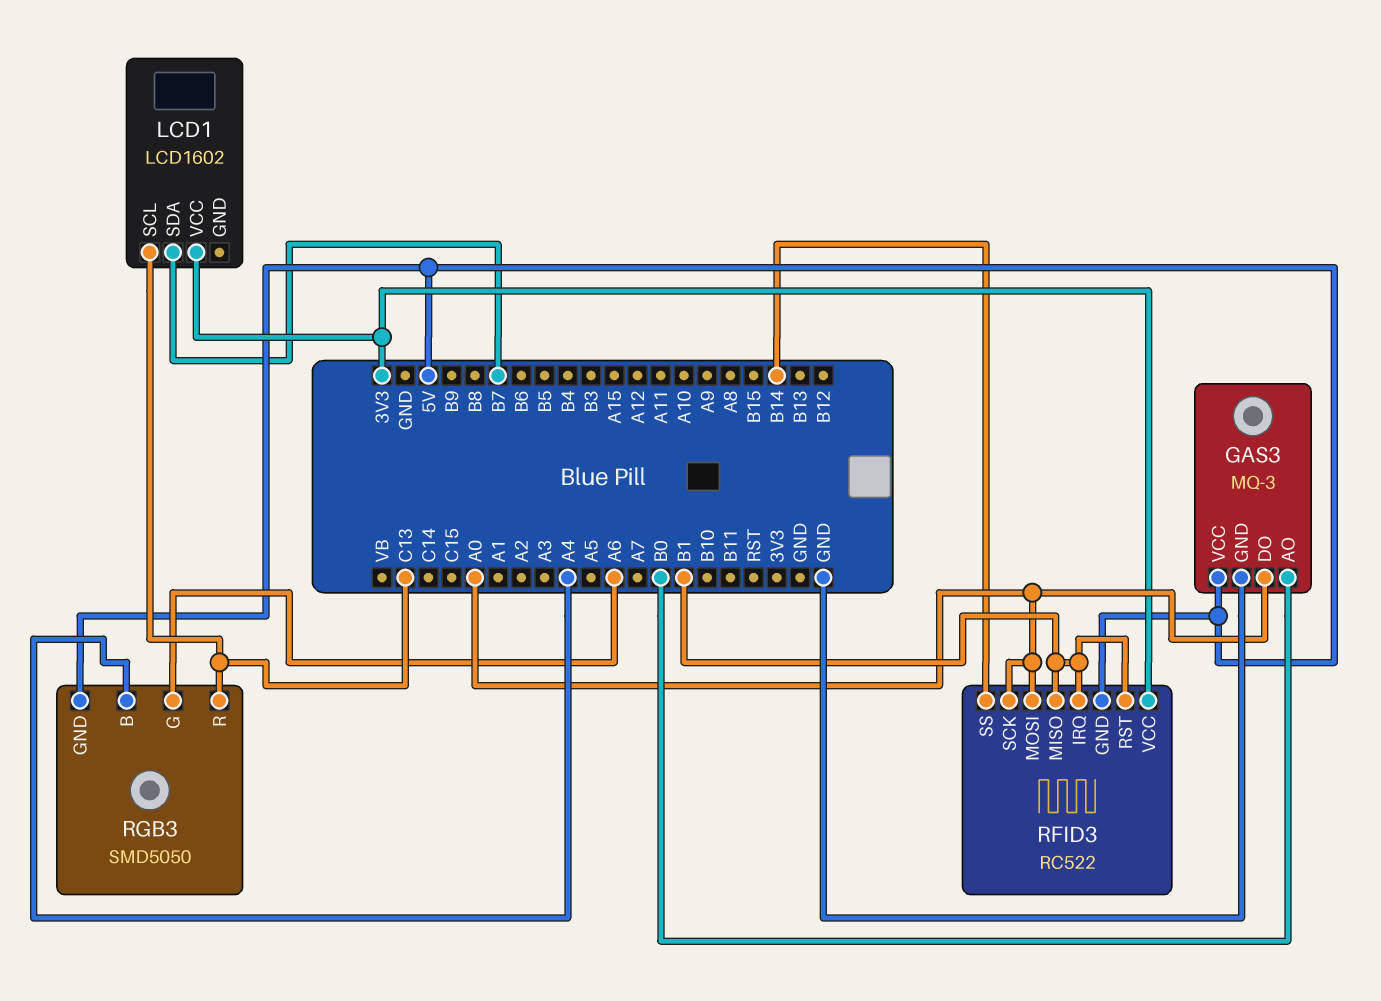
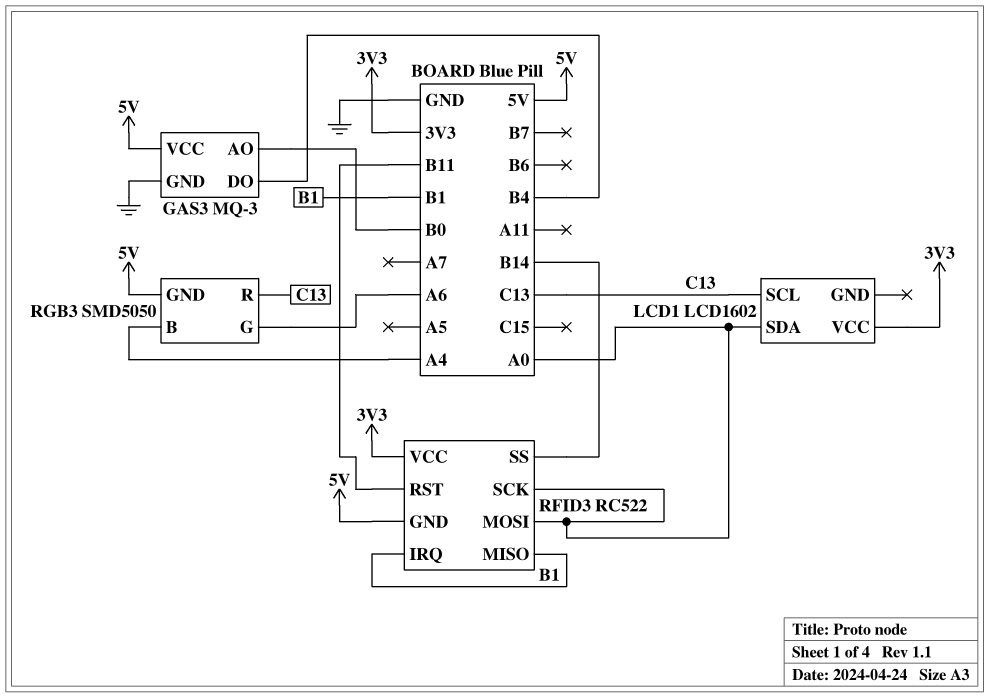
GAS3 pin DO: A0 -> B4
LCD1 pin SDA: B7 -> A0
RFID3 pin RST: B1 -> B11

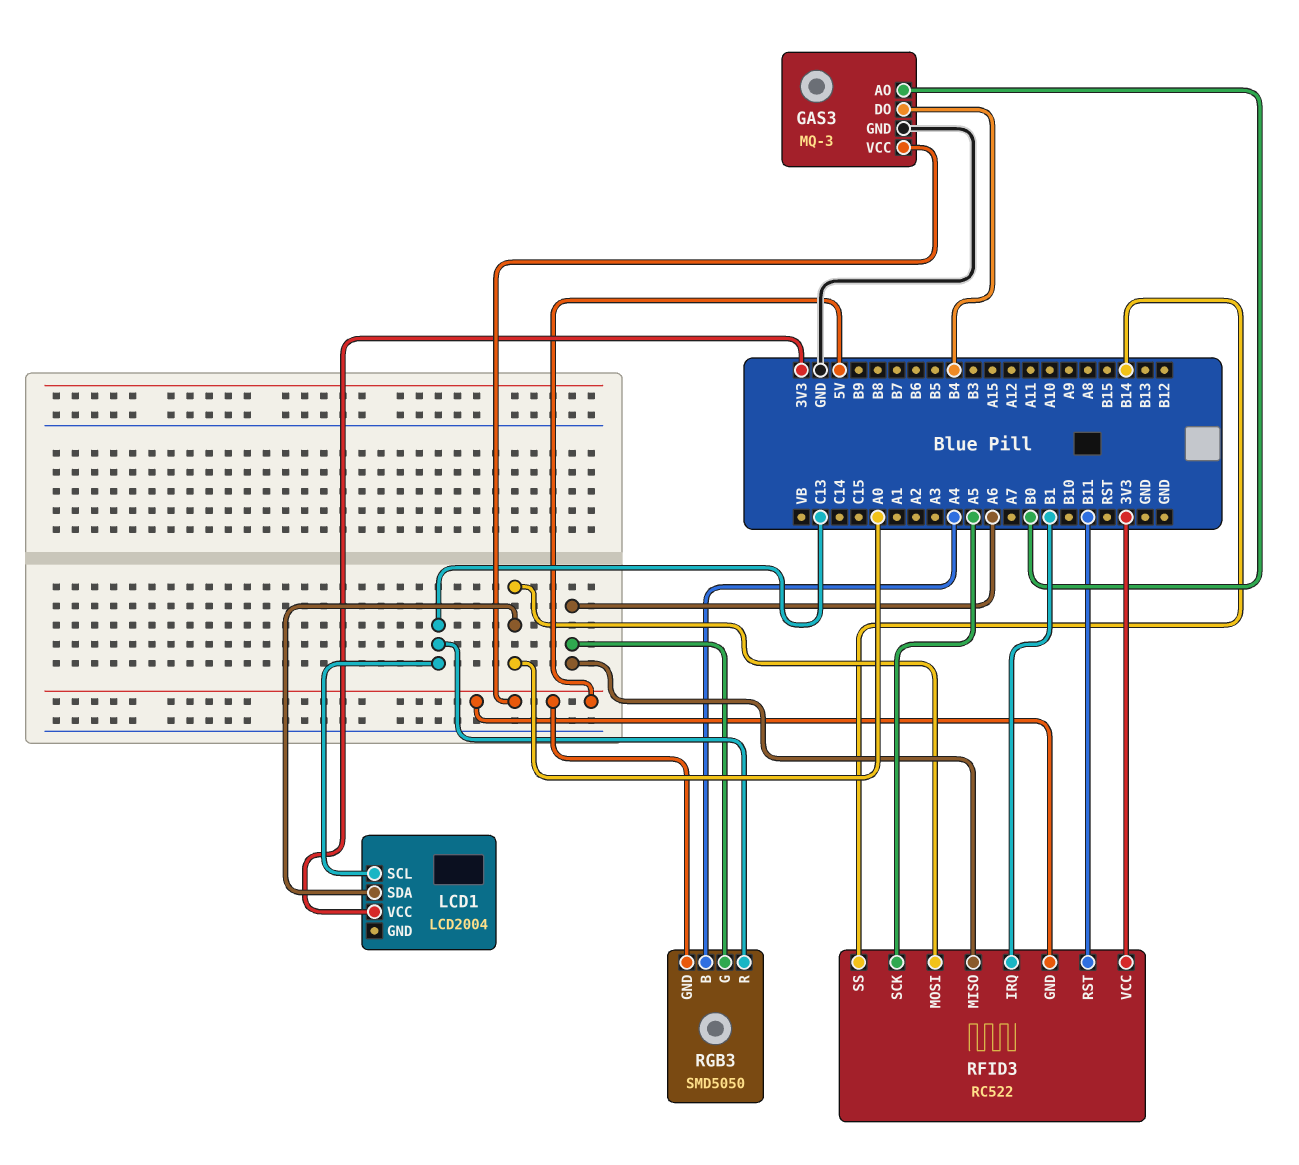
LCD1: LCD1602 -> LCD2004
RFID3 pin MISO: B1 -> A6
RFID3 pin SCK: A0 -> A5

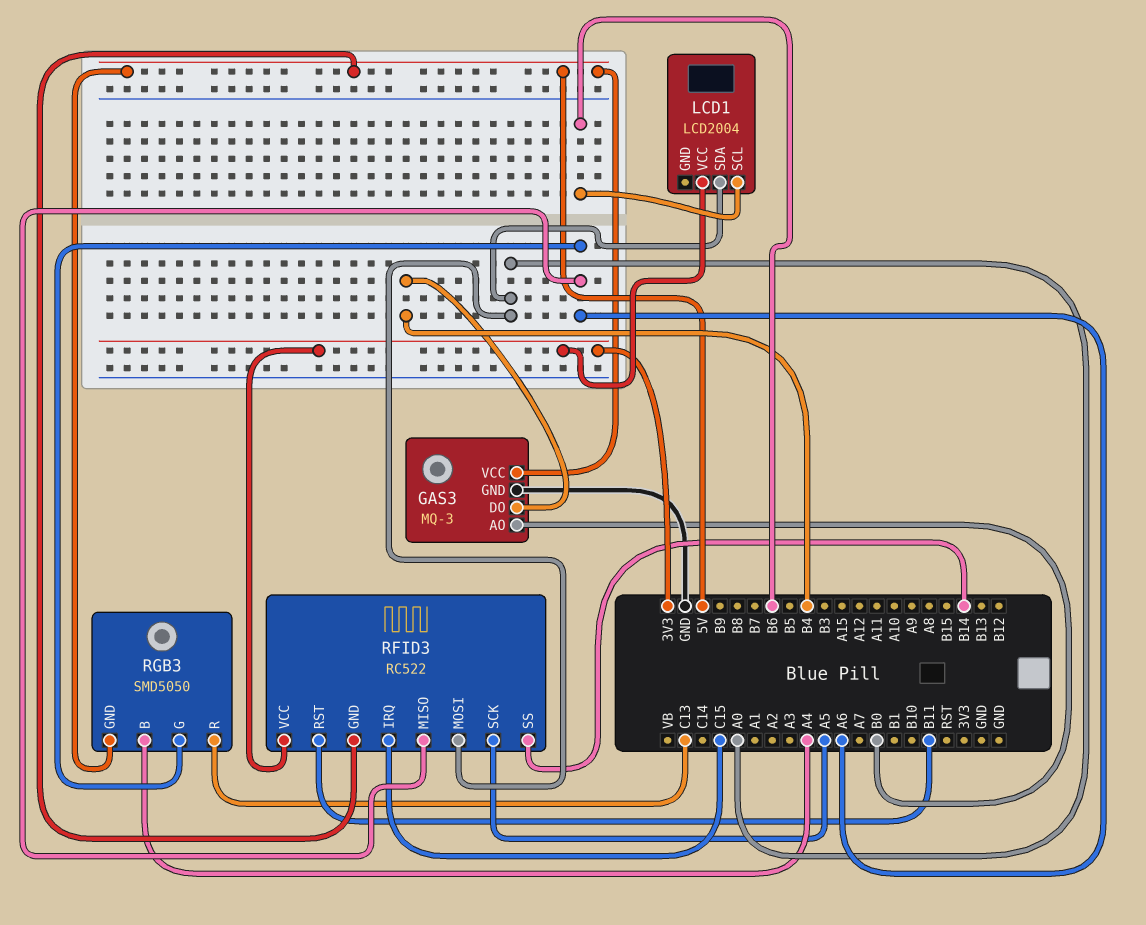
LCD1 pin SCL: C13 -> B6
RFID3 pin IRQ: B1 -> C15

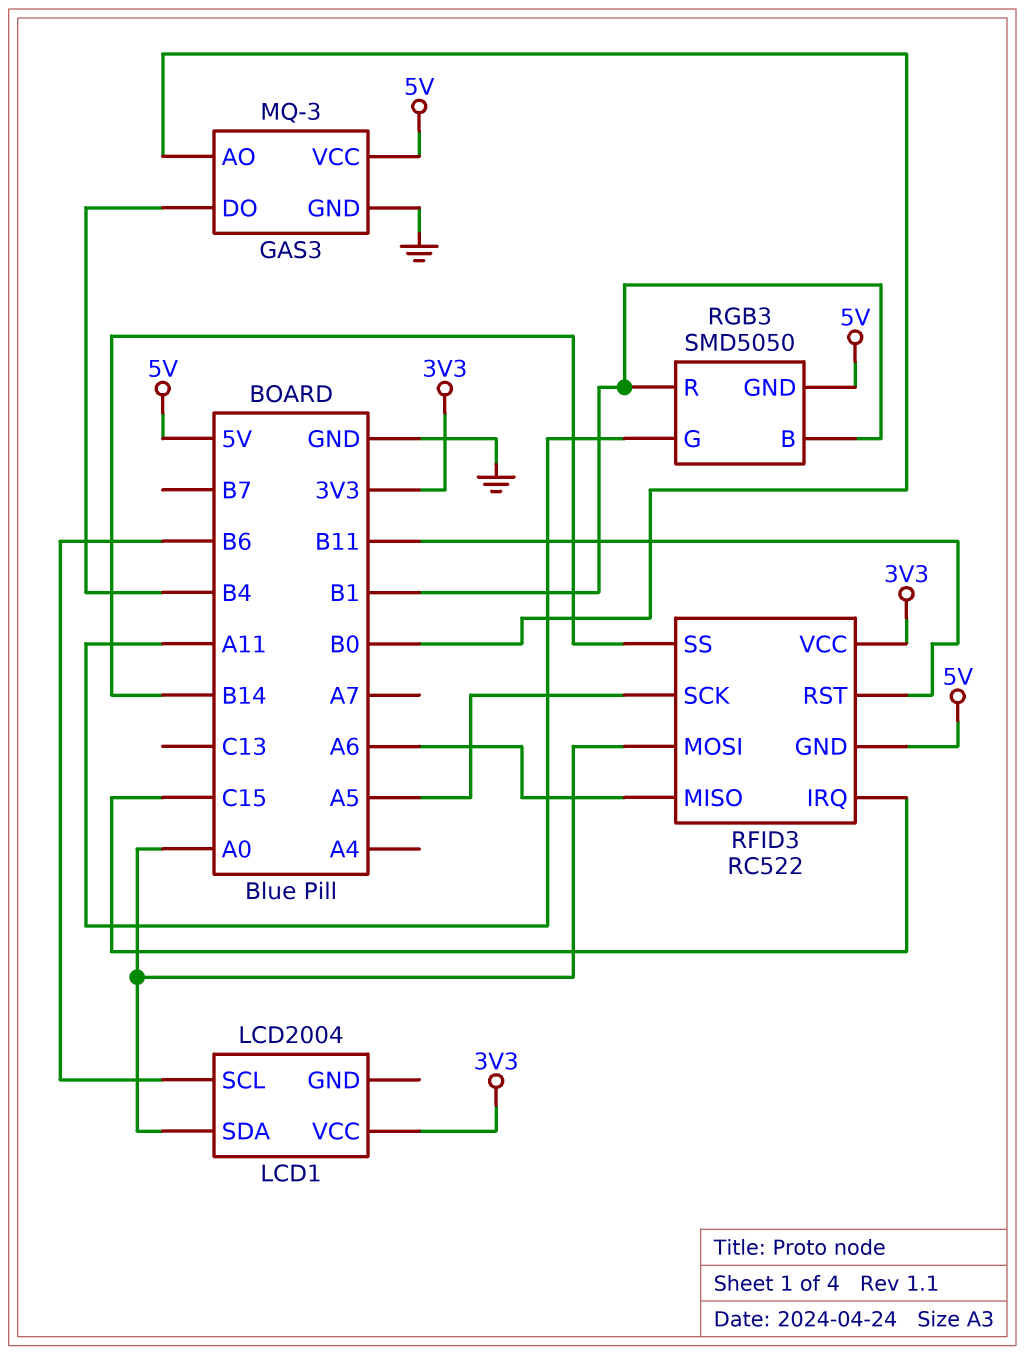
RGB3 pin B: A4 -> B1
RGB3 pin G: A6 -> A11
RGB3 pin R: C13 -> B1

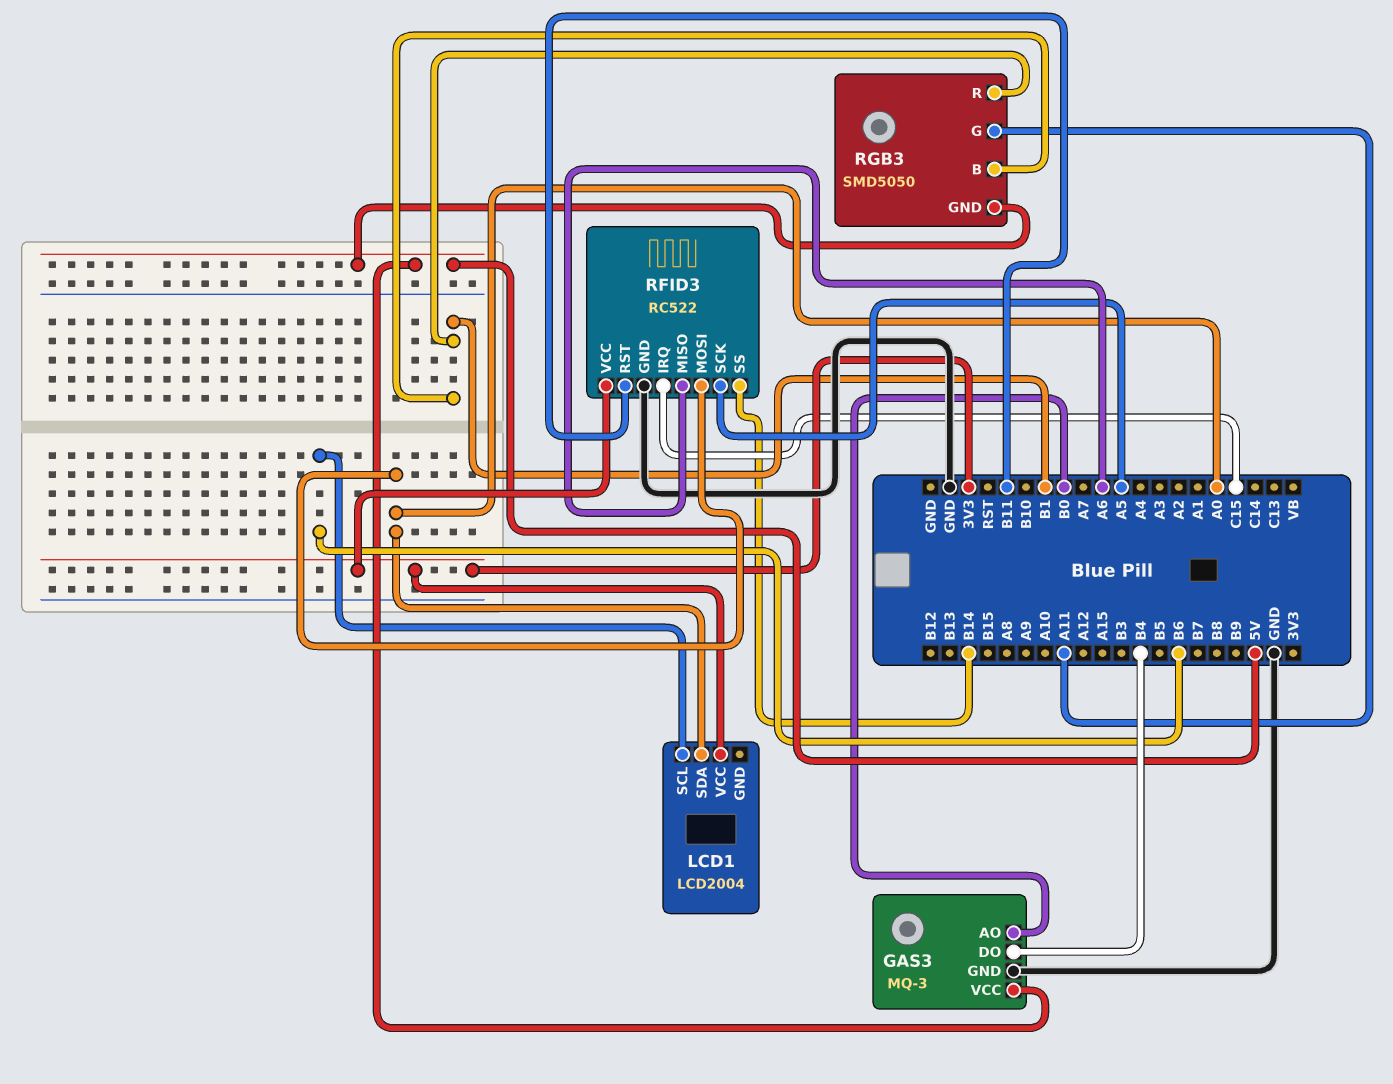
RFID3 pin GND: 5V -> GND

